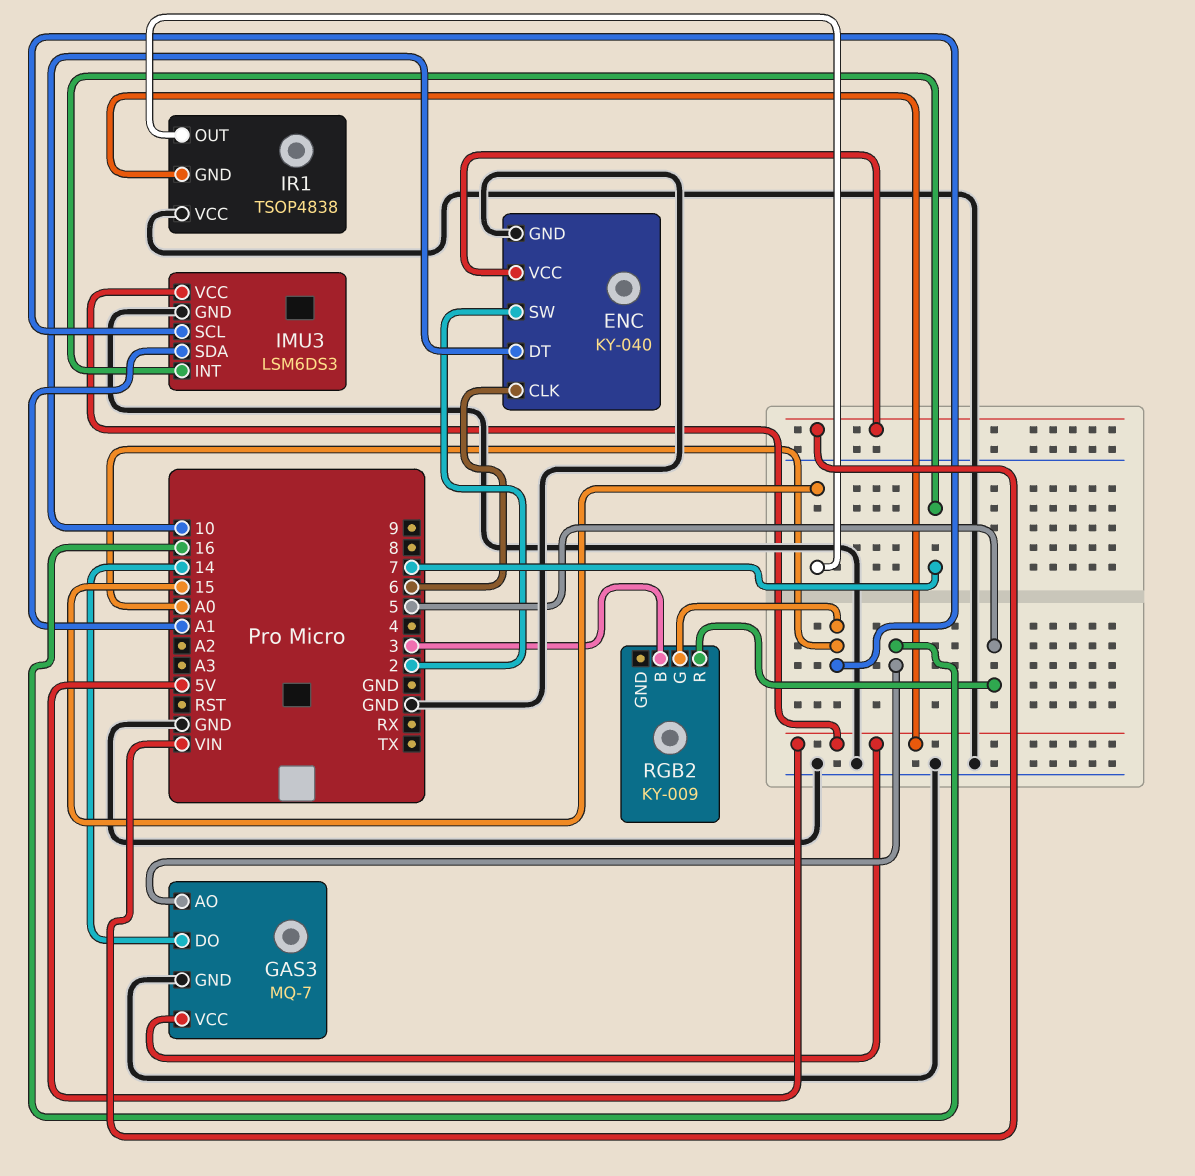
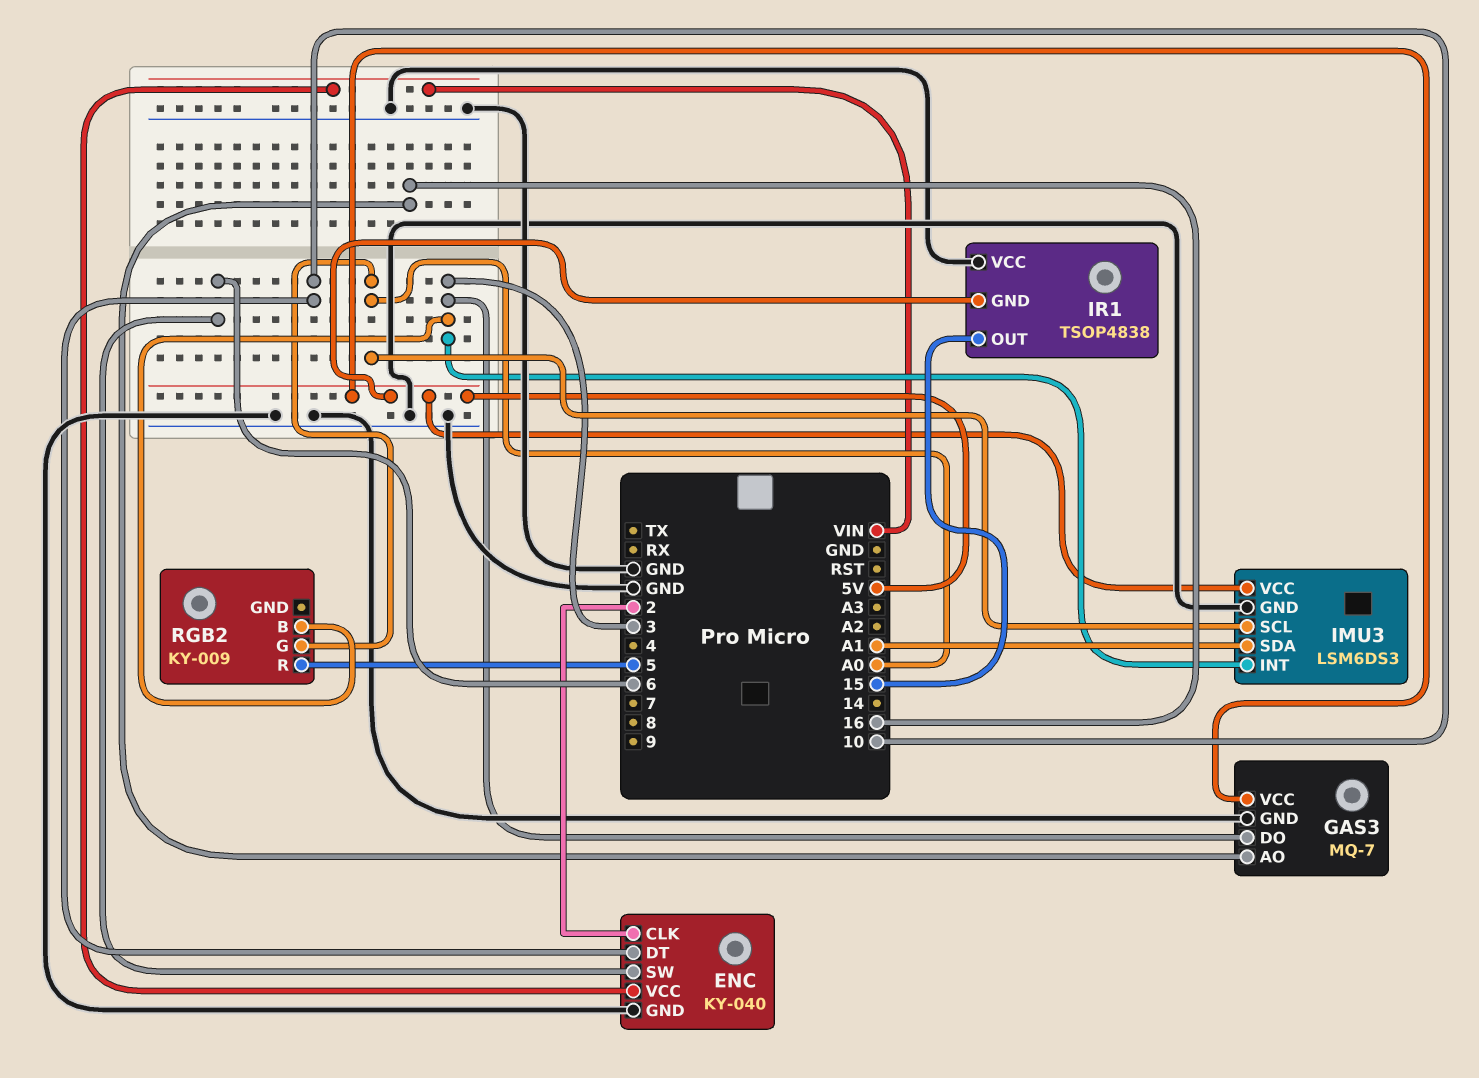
ENC pin CLK: 6 -> 2
ENC pin SW: 2 -> 6
GAS3 pin DO: 14 -> 3
IMU3 pin INT: 7 -> 3

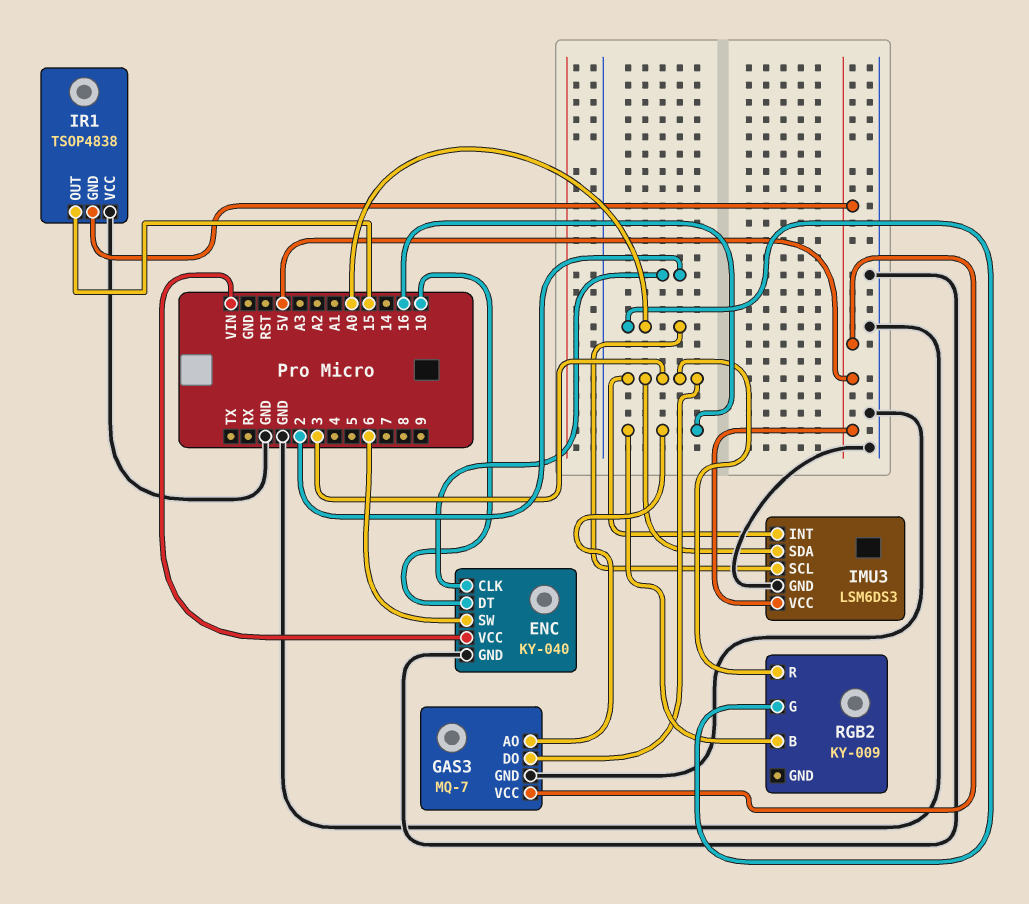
IMU3 pin SDA: A1 -> 3
RGB2 pin B: 3 -> 16
RGB2 pin R: 5 -> 3

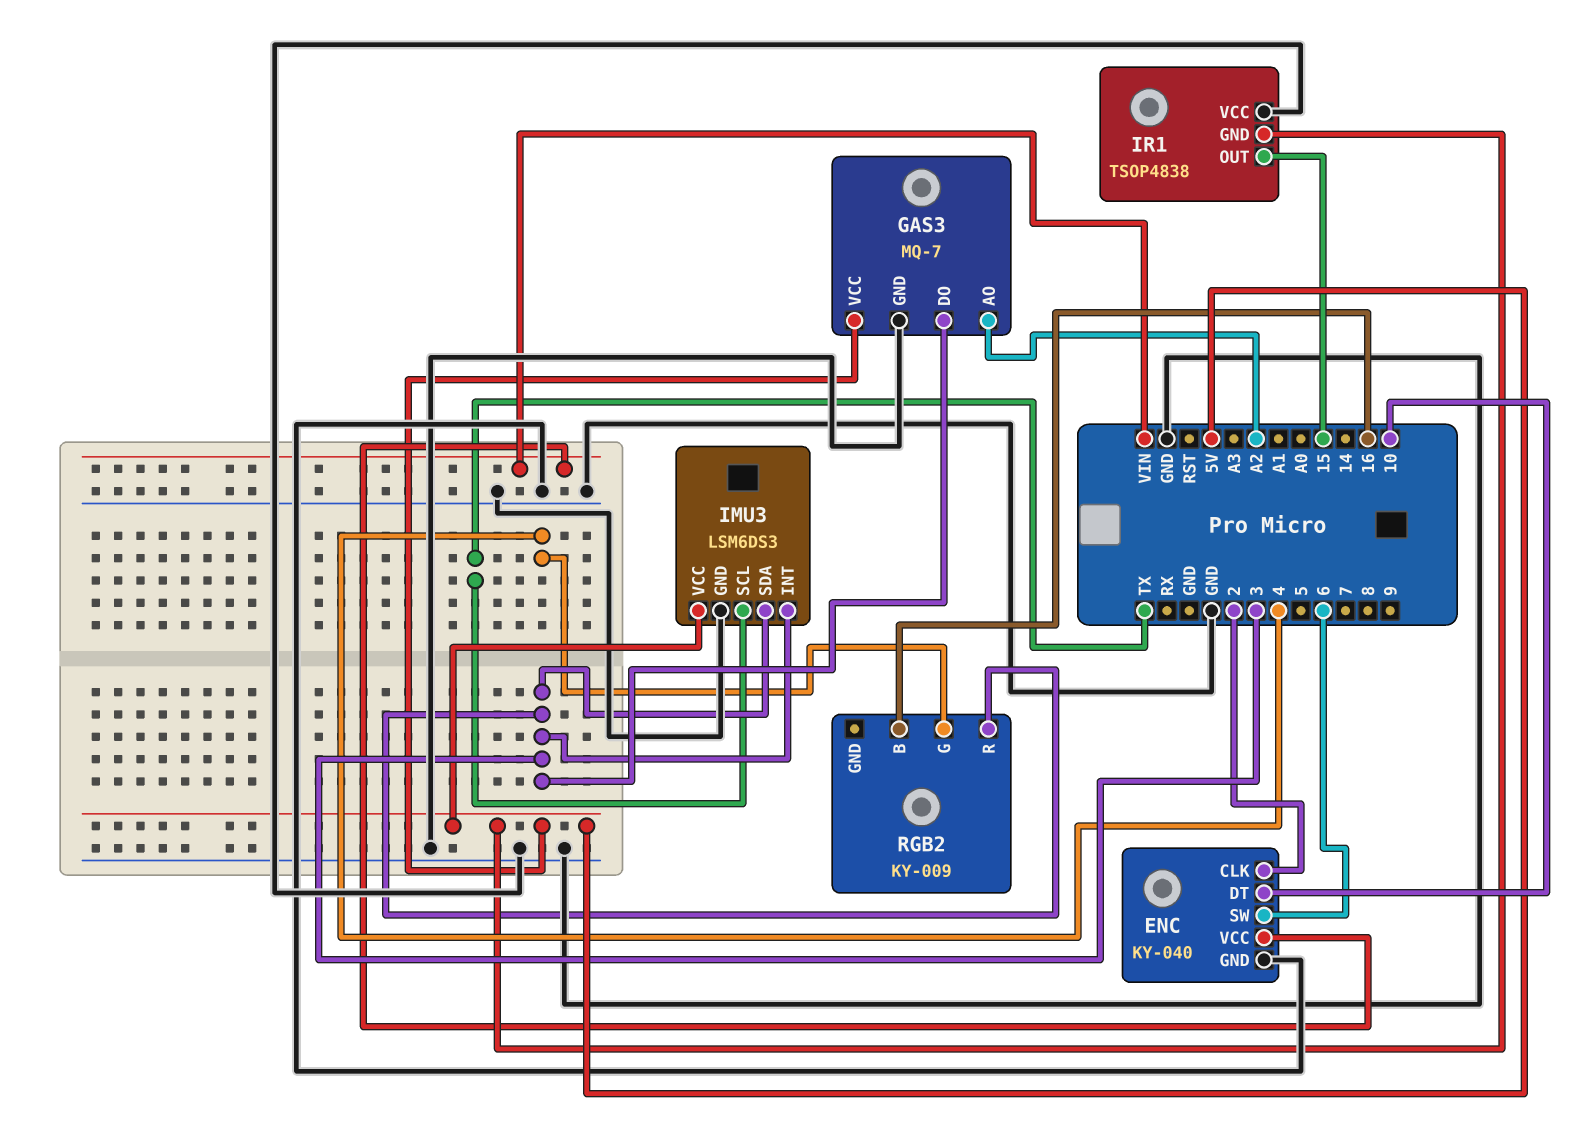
GAS3 pin AO: 16 -> A2
IMU3 pin SCL: A0 -> TX
RGB2 pin G: A0 -> 4

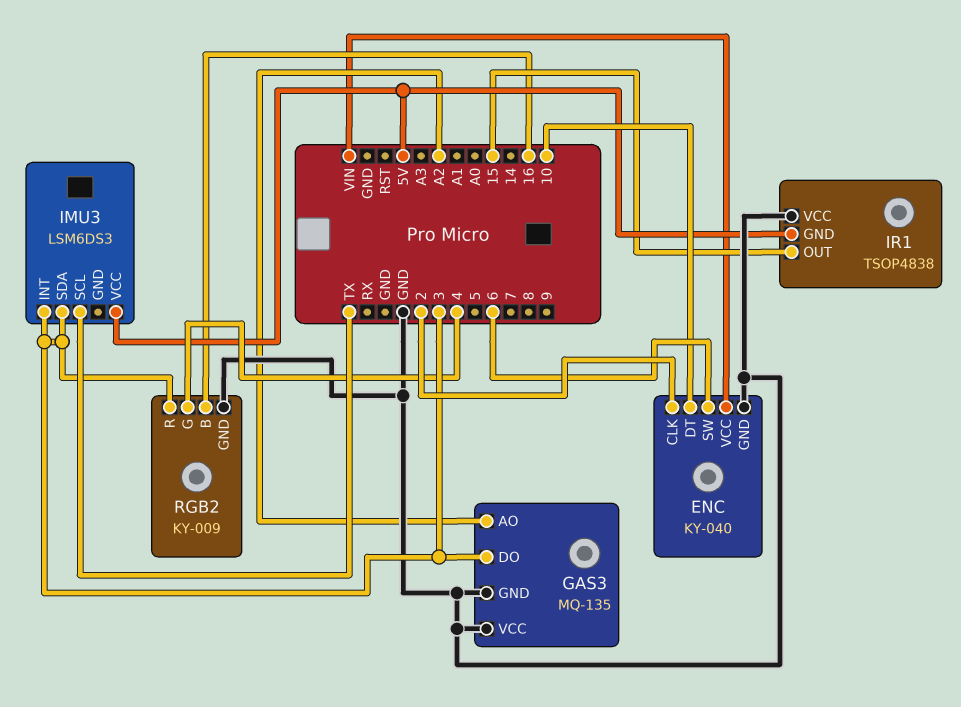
GAS3: MQ-7 -> MQ-135
GAS3 pin VCC: 5V -> GND
IMU3 pin GND: GND -> none
RGB2 pin GND: none -> GND

